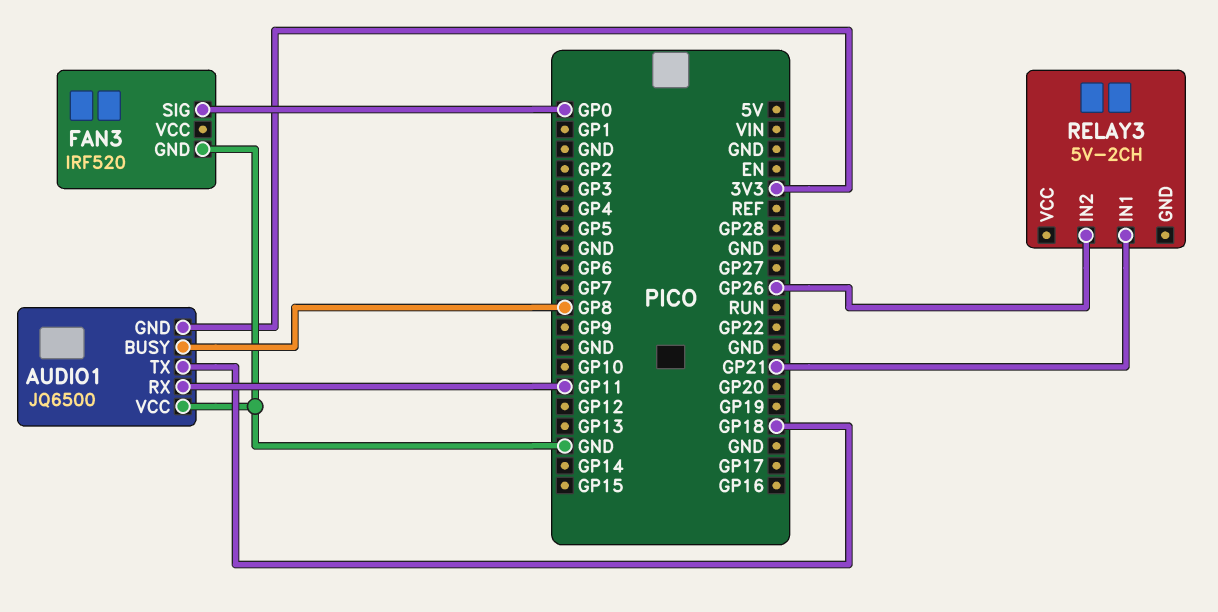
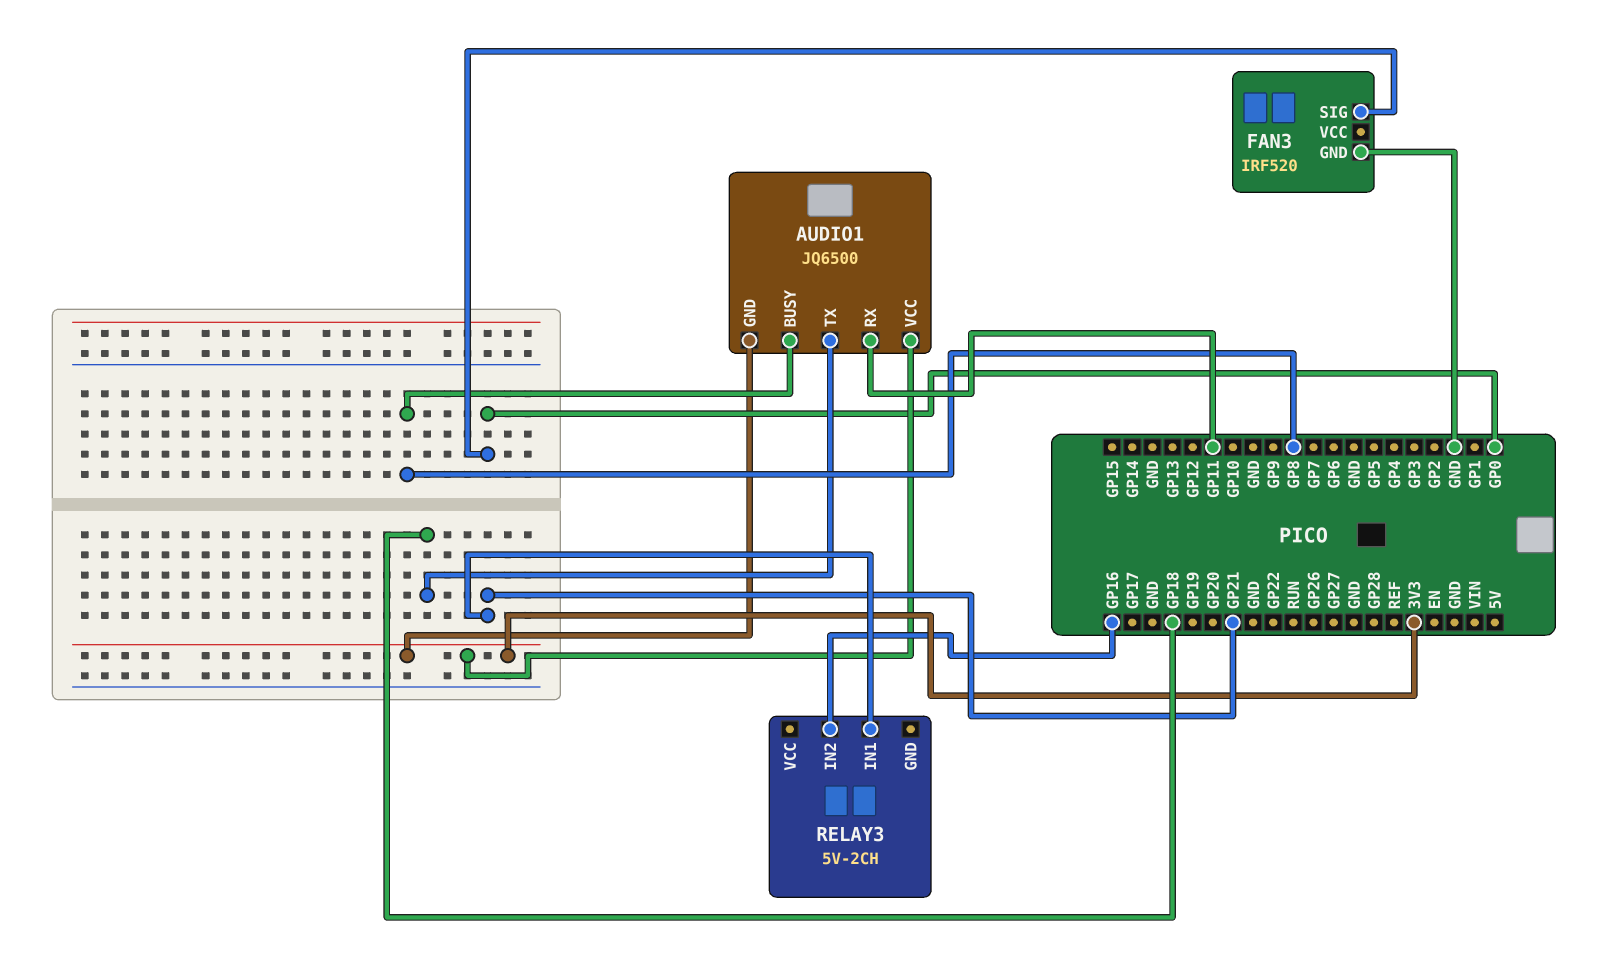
AUDIO1 pin VCC: GND -> 3V3
RELAY3 pin IN2: GP26 -> GP16

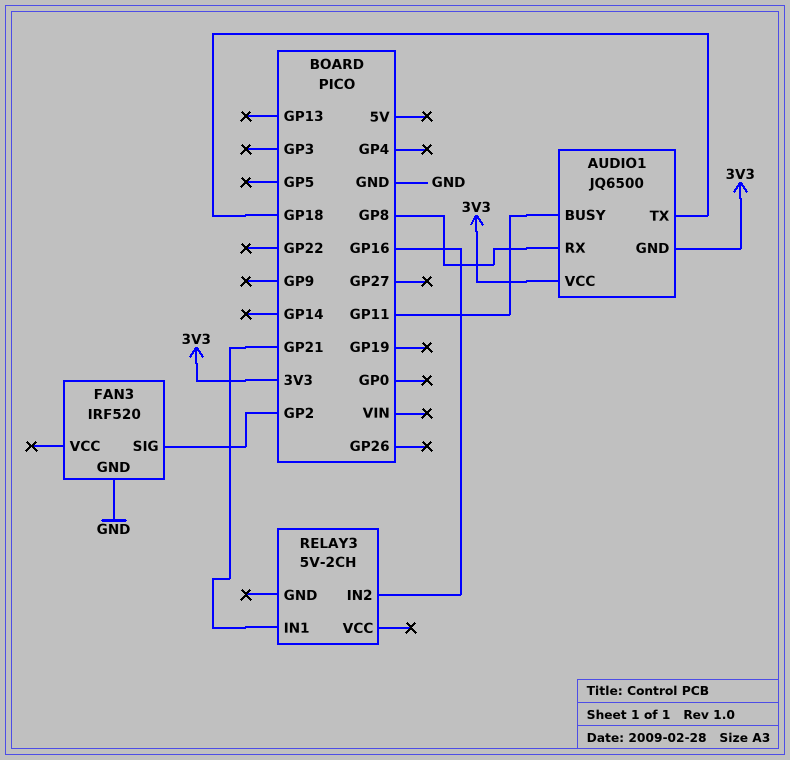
AUDIO1 pin BUSY: GP8 -> GP11
AUDIO1 pin RX: GP11 -> GP8
FAN3 pin SIG: GP0 -> GP2

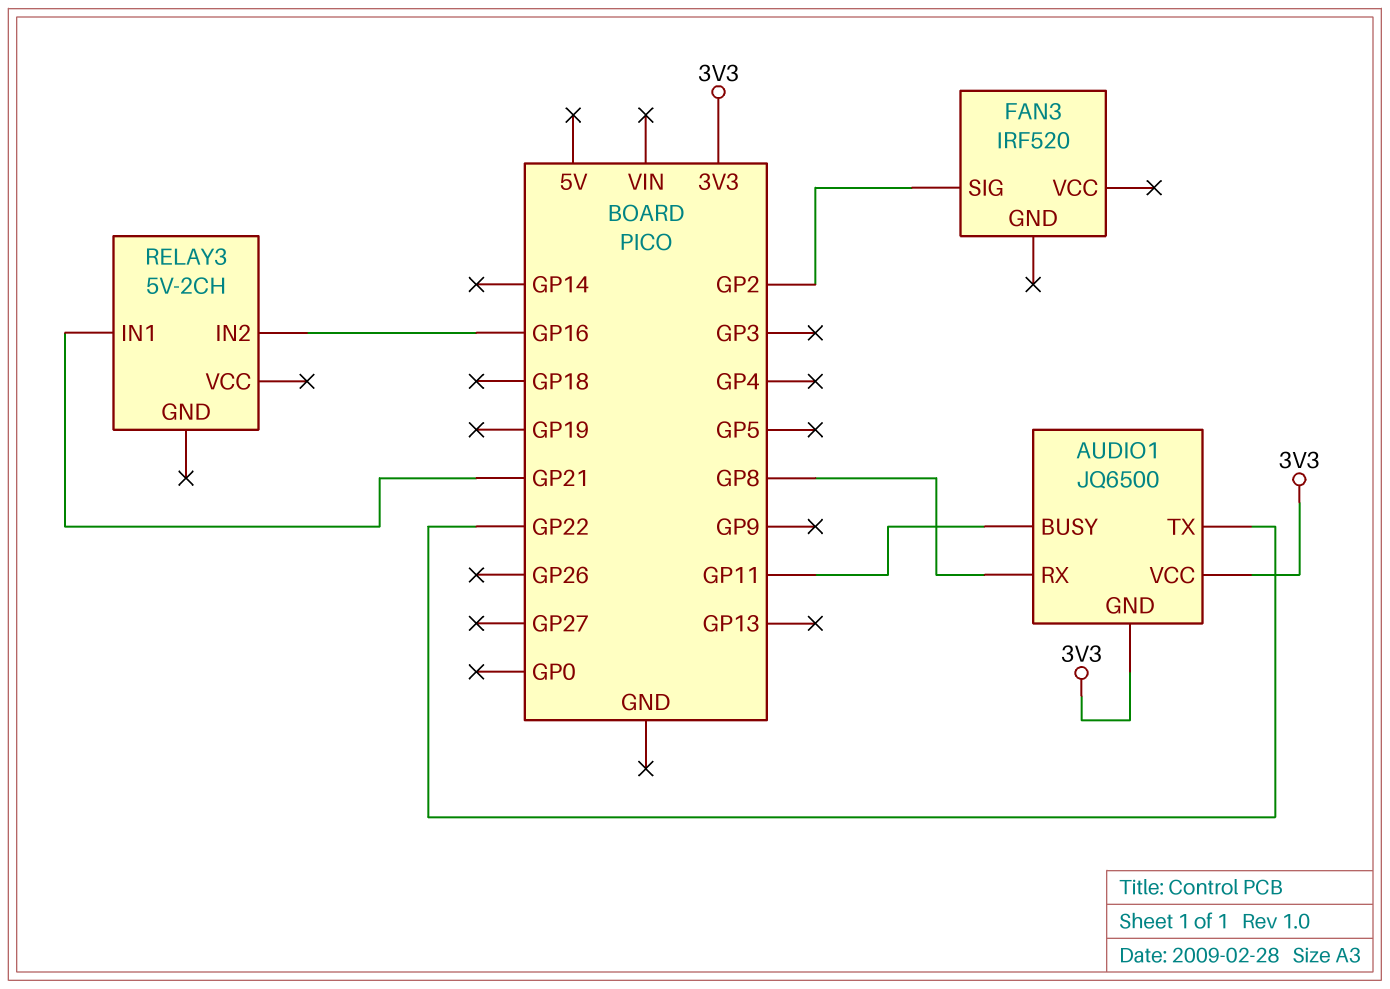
AUDIO1 pin TX: GP18 -> GP22
FAN3 pin GND: GND -> none

